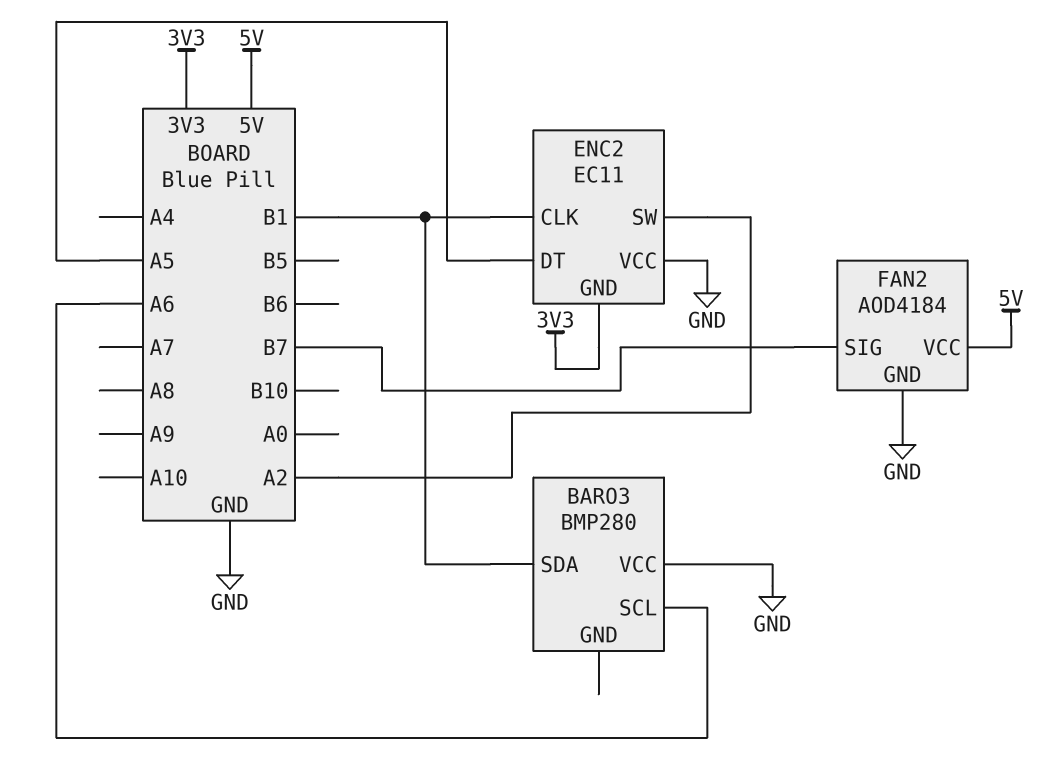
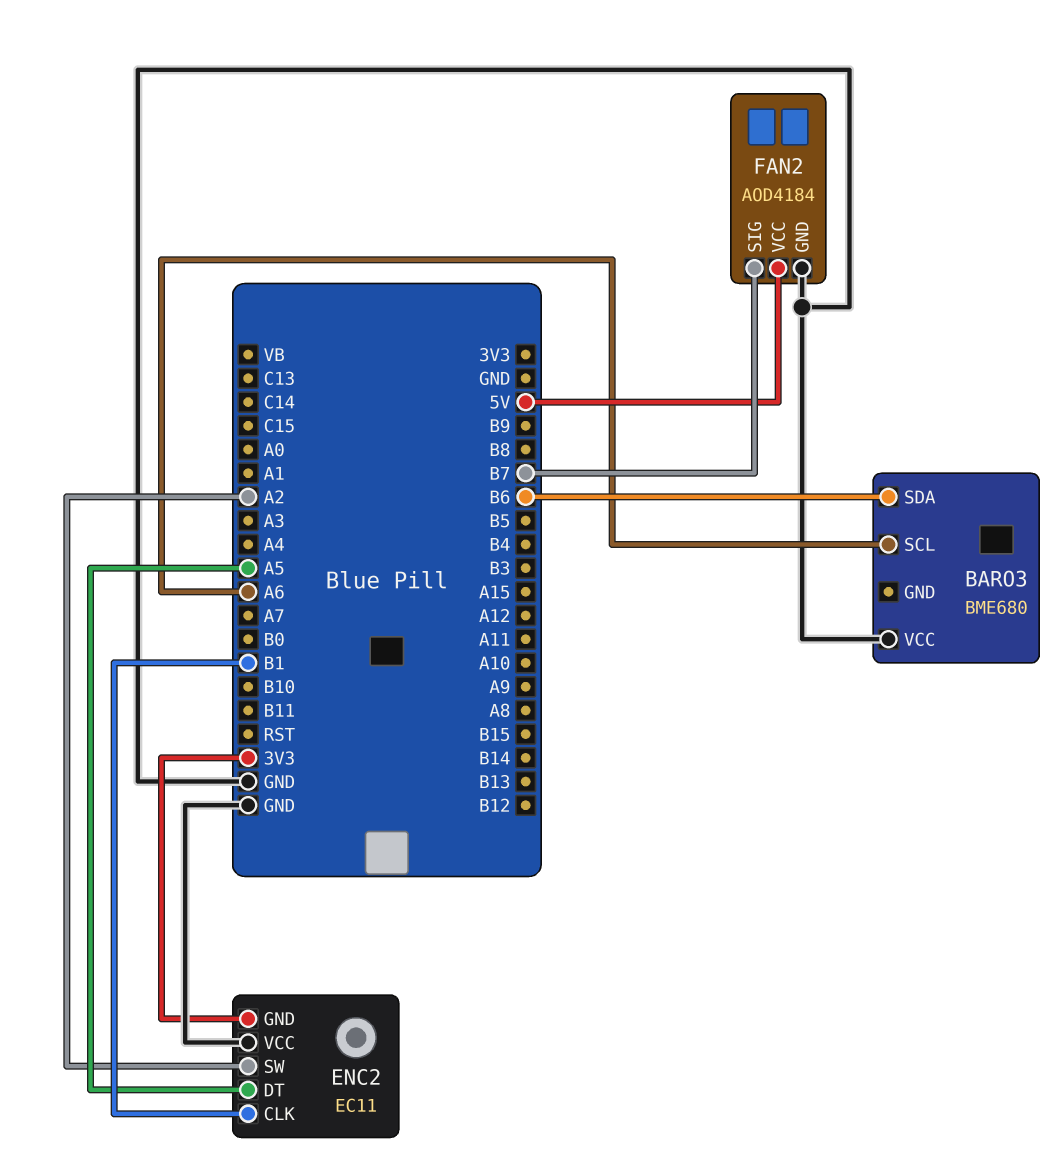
BARO3: BMP280 -> BME680
BARO3 pin SDA: B1 -> B6

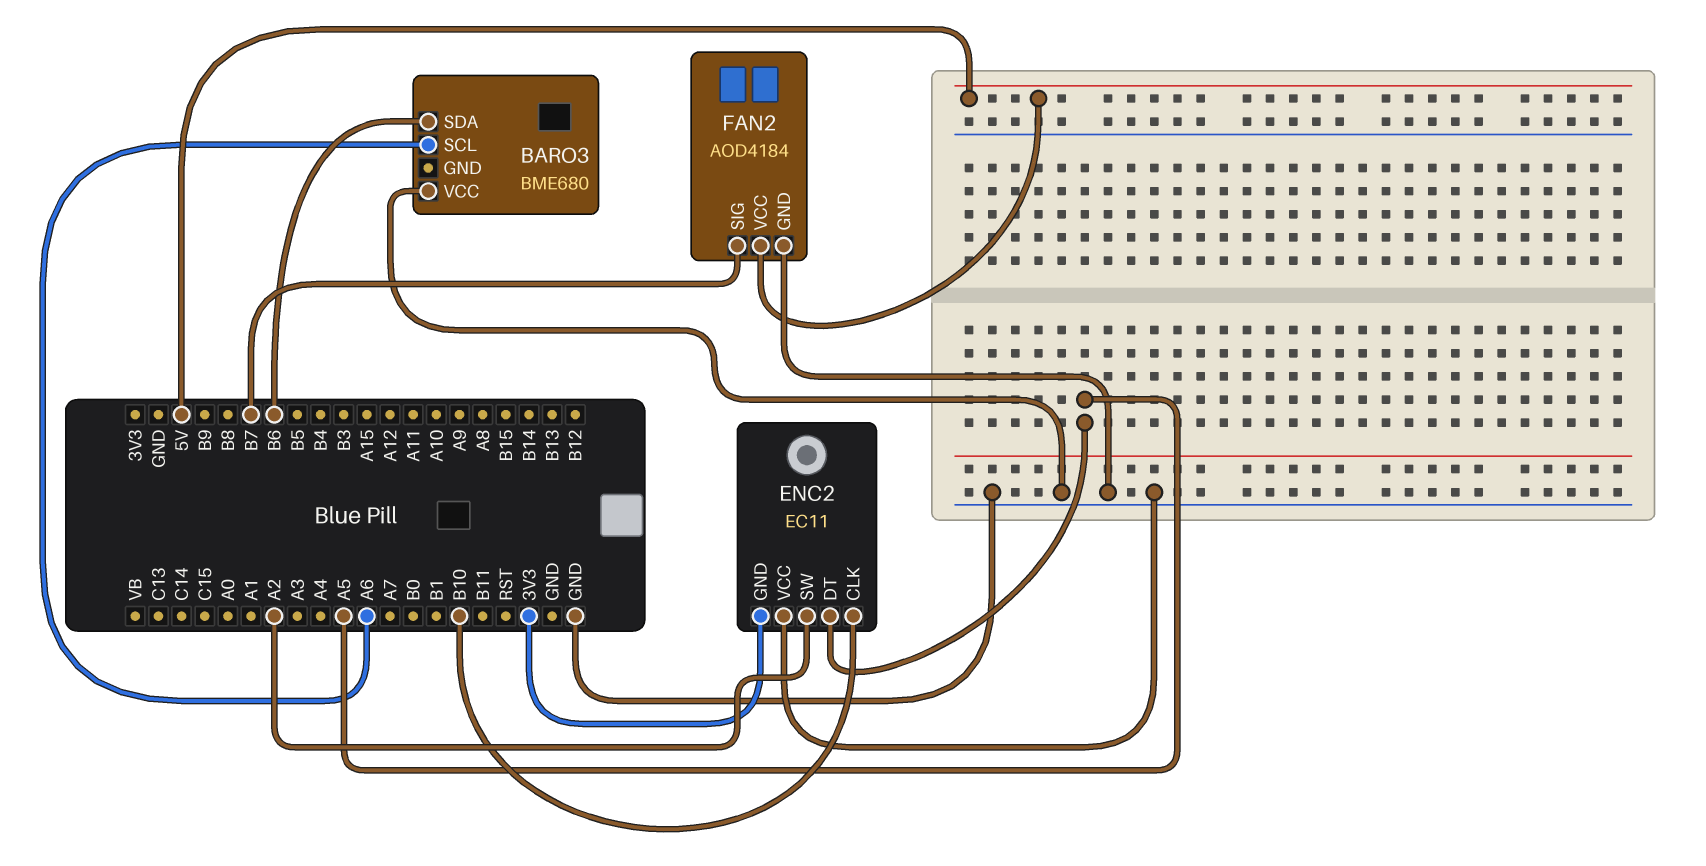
ENC2 pin CLK: B1 -> B10

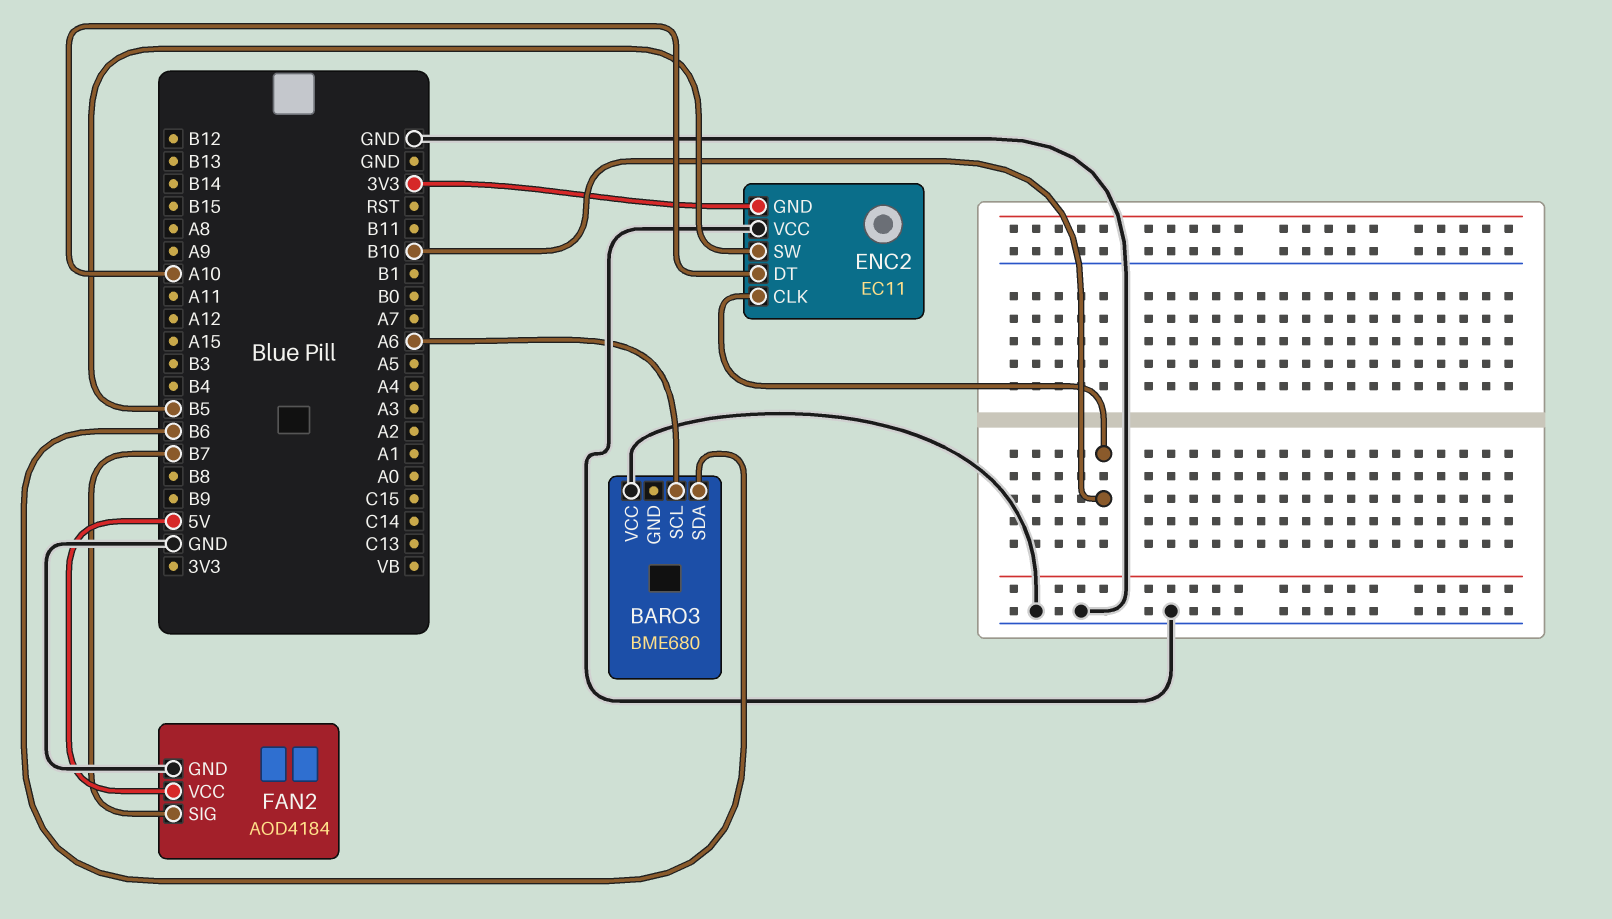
ENC2 pin DT: A5 -> A10
ENC2 pin SW: A2 -> B5

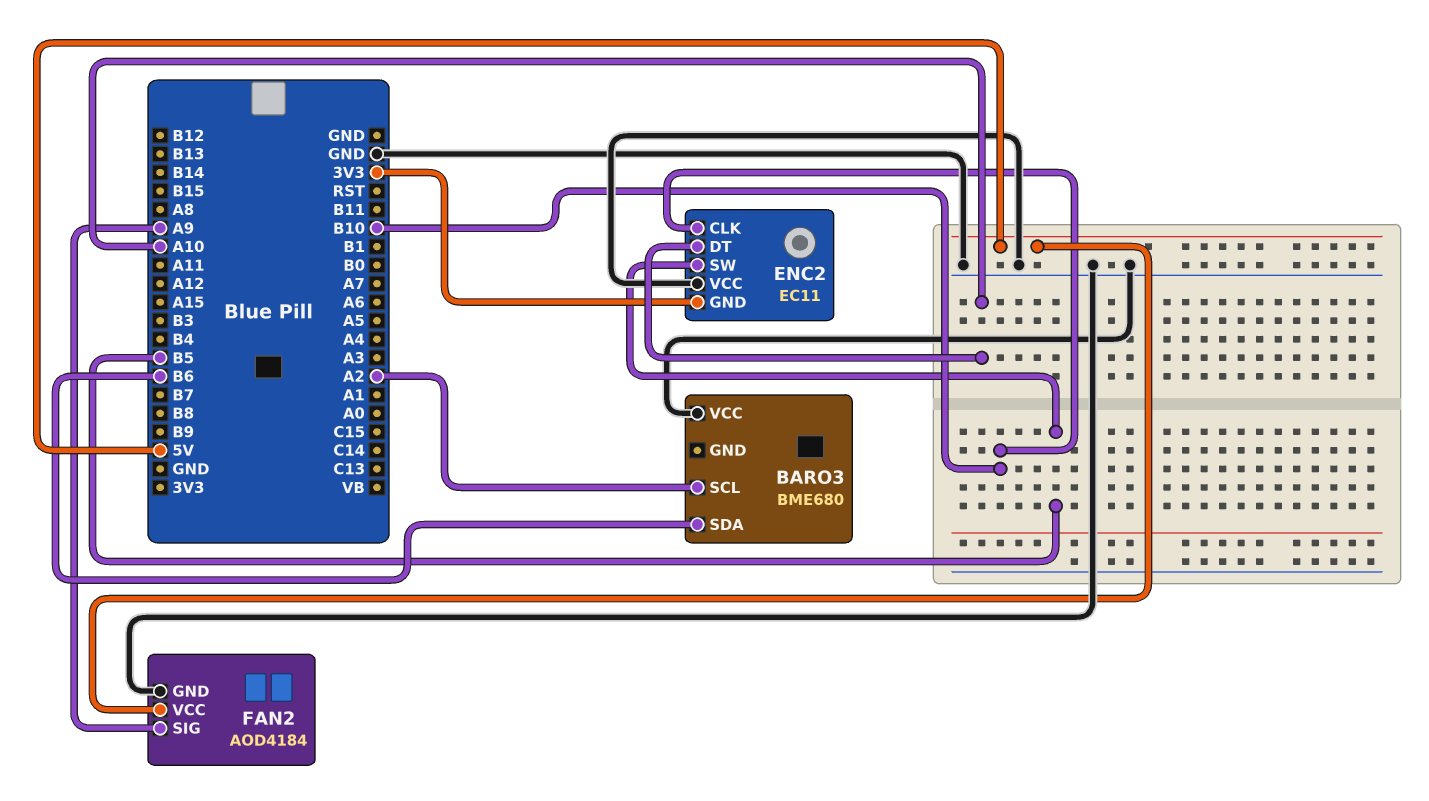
BARO3 pin SCL: A6 -> A2
FAN2 pin SIG: B7 -> A9

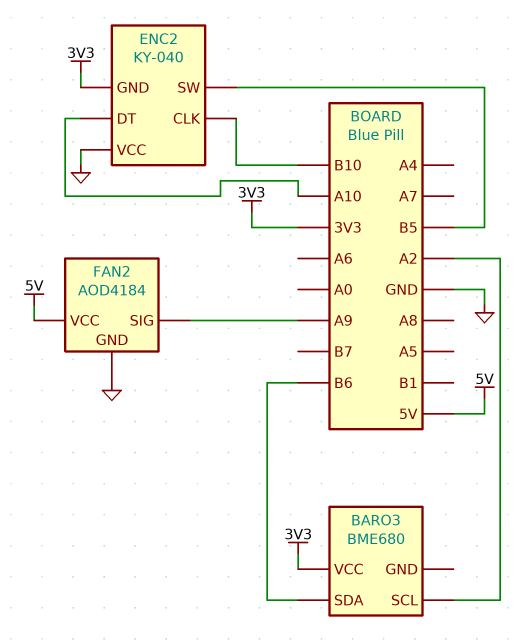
BARO3 pin VCC: GND -> 3V3
ENC2: EC11 -> KY-040

